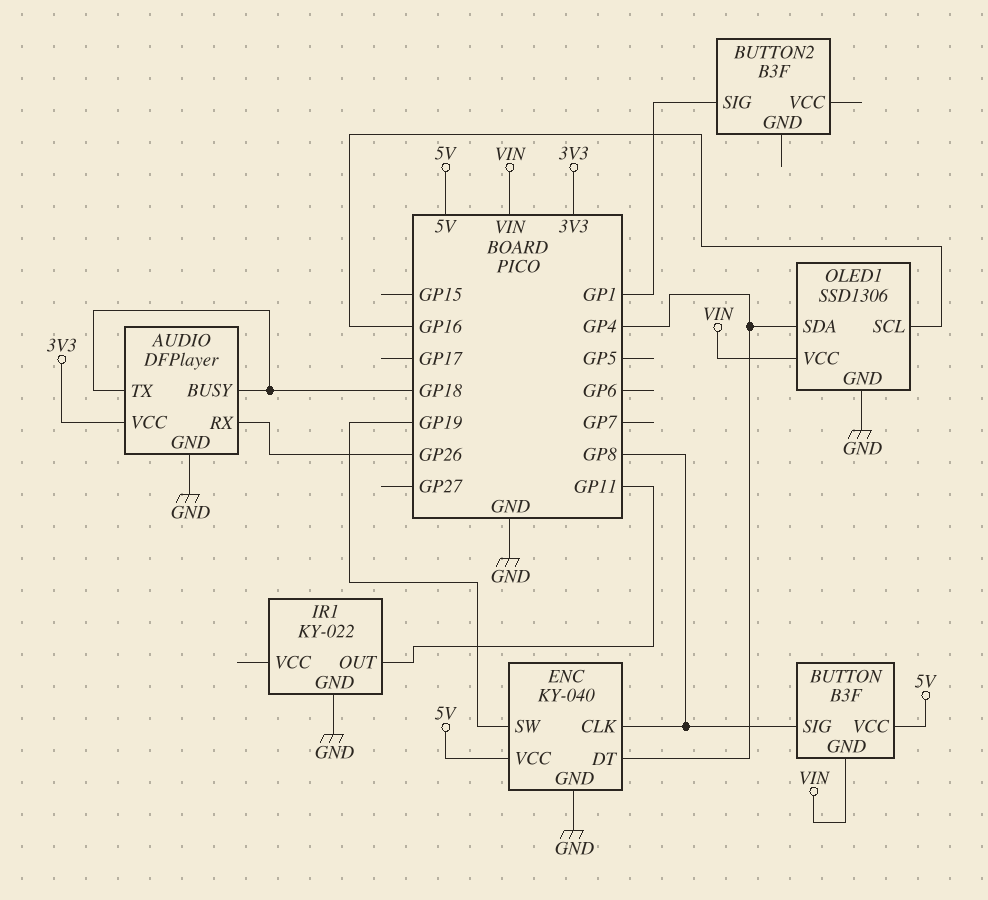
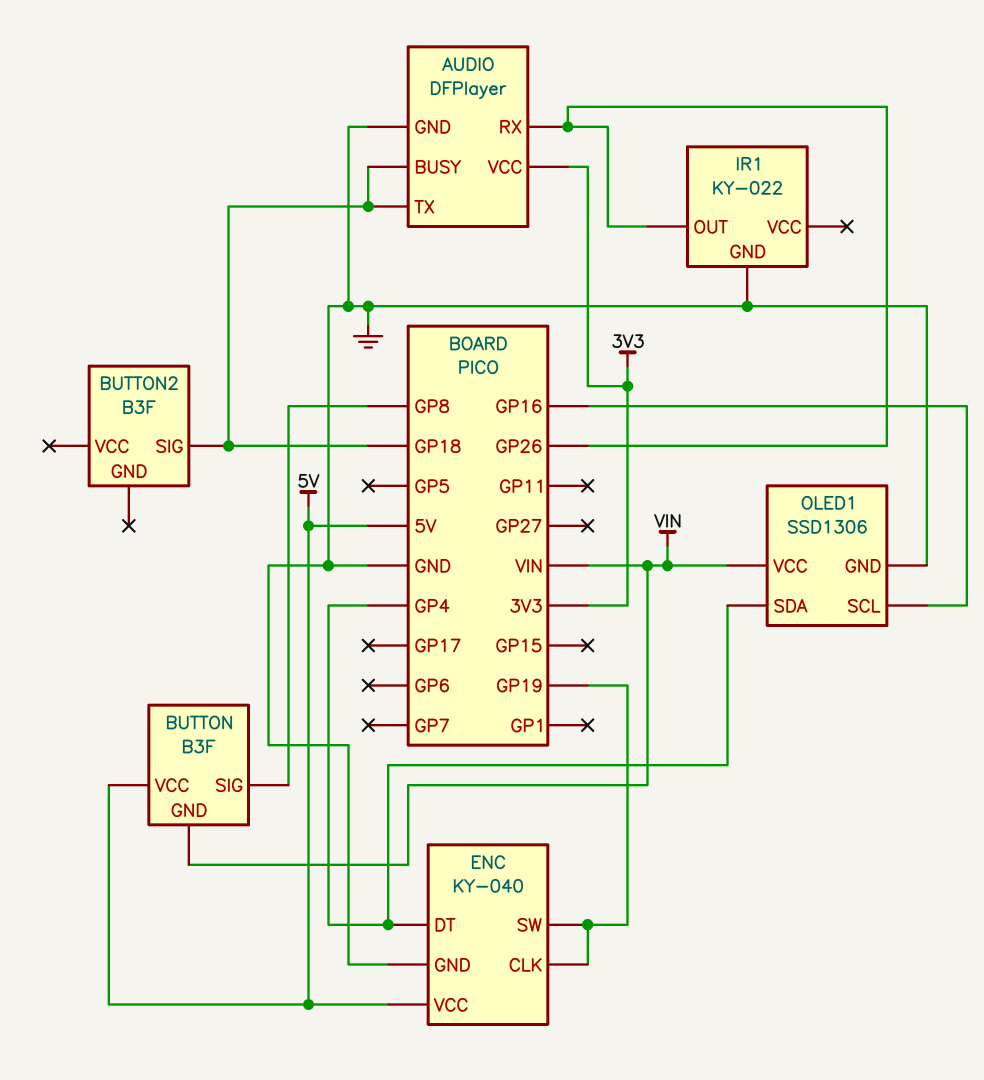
BUTTON2 pin SIG: GP1 -> GP18
ENC pin CLK: GP8 -> GP19
IR1 pin OUT: GP11 -> GP26

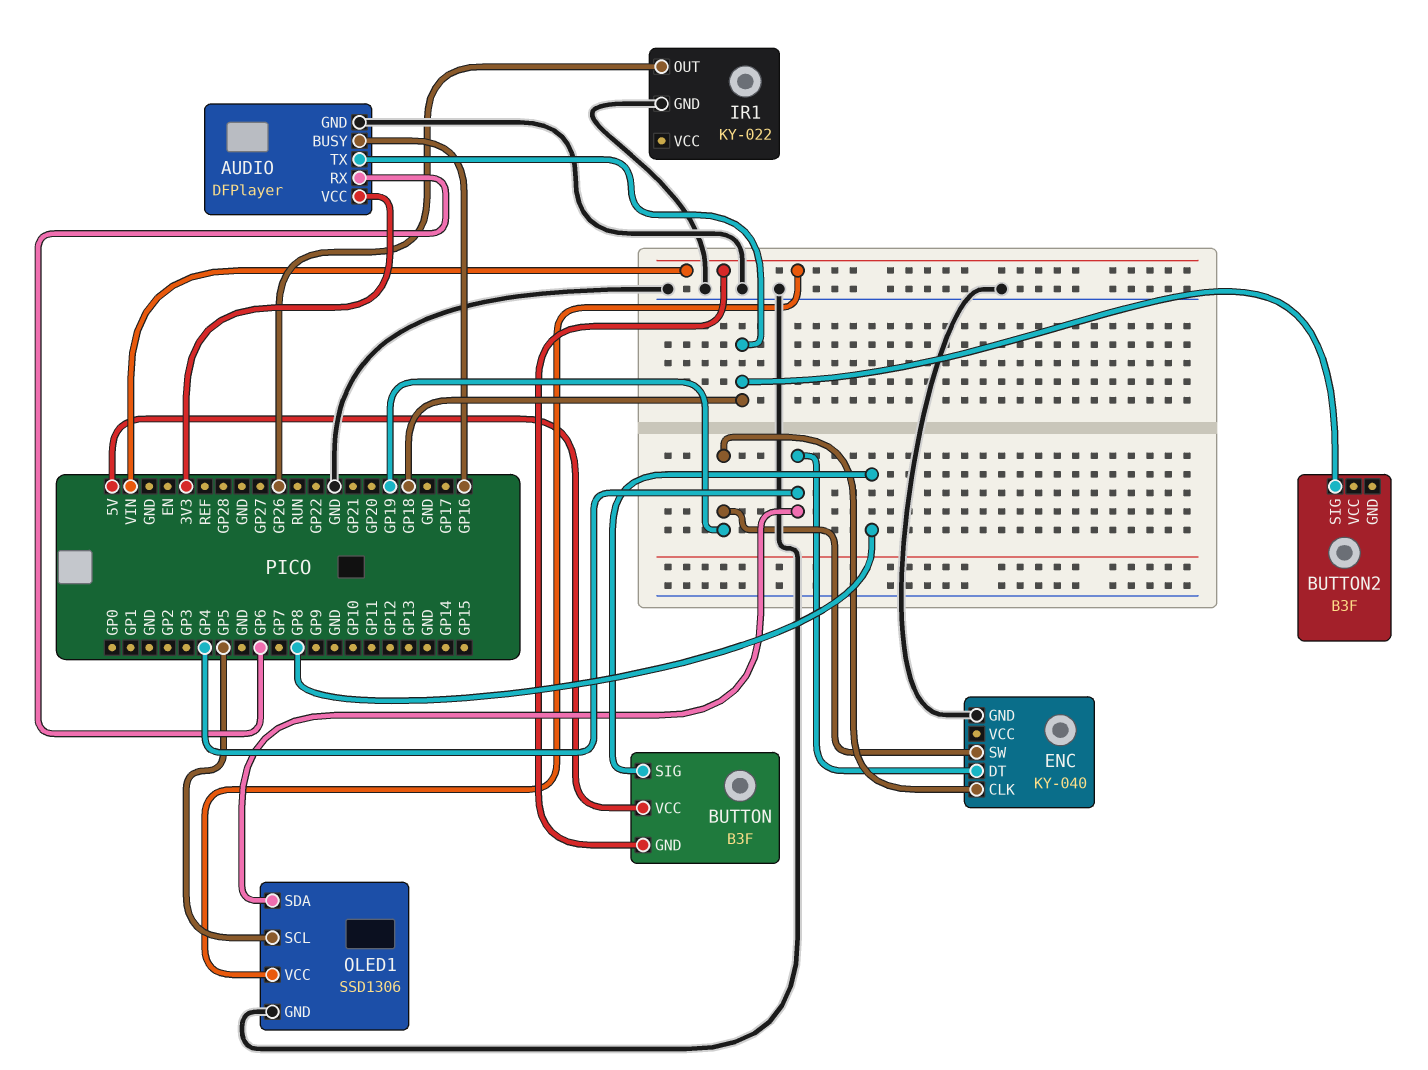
AUDIO pin BUSY: GP18 -> GP16
AUDIO pin RX: GP26 -> GP6
ENC pin VCC: 5V -> none
OLED1 pin SCL: GP16 -> GP5

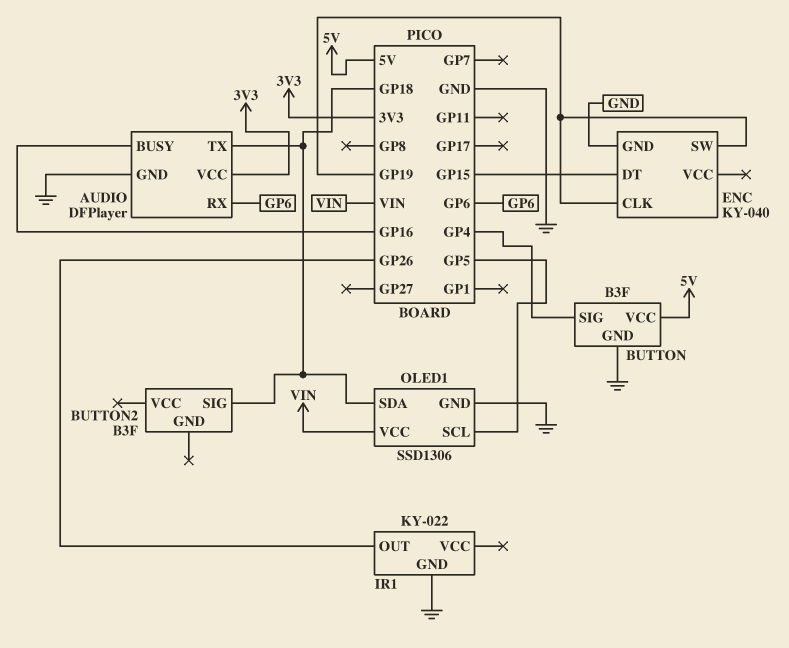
BUTTON pin GND: VIN -> GND
BUTTON pin SIG: GP8 -> GP4
ENC pin DT: GP4 -> GP15
OLED1 pin SDA: GP4 -> GP18

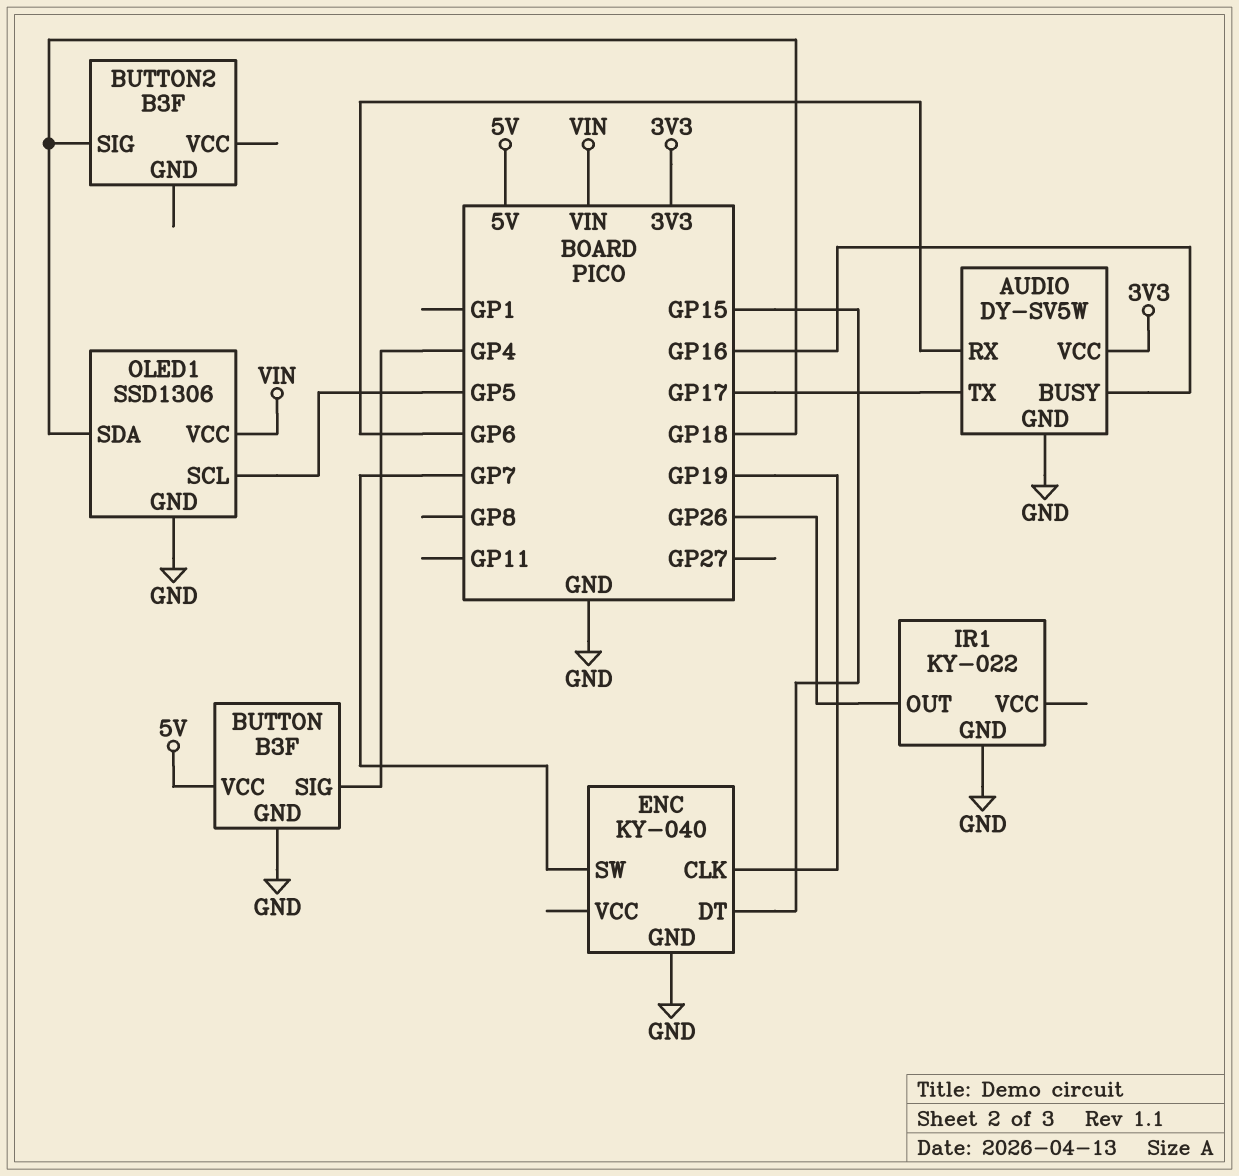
AUDIO: DFPlayer -> DY-SV5W
AUDIO pin TX: GP18 -> GP17
ENC pin SW: GP19 -> GP7

